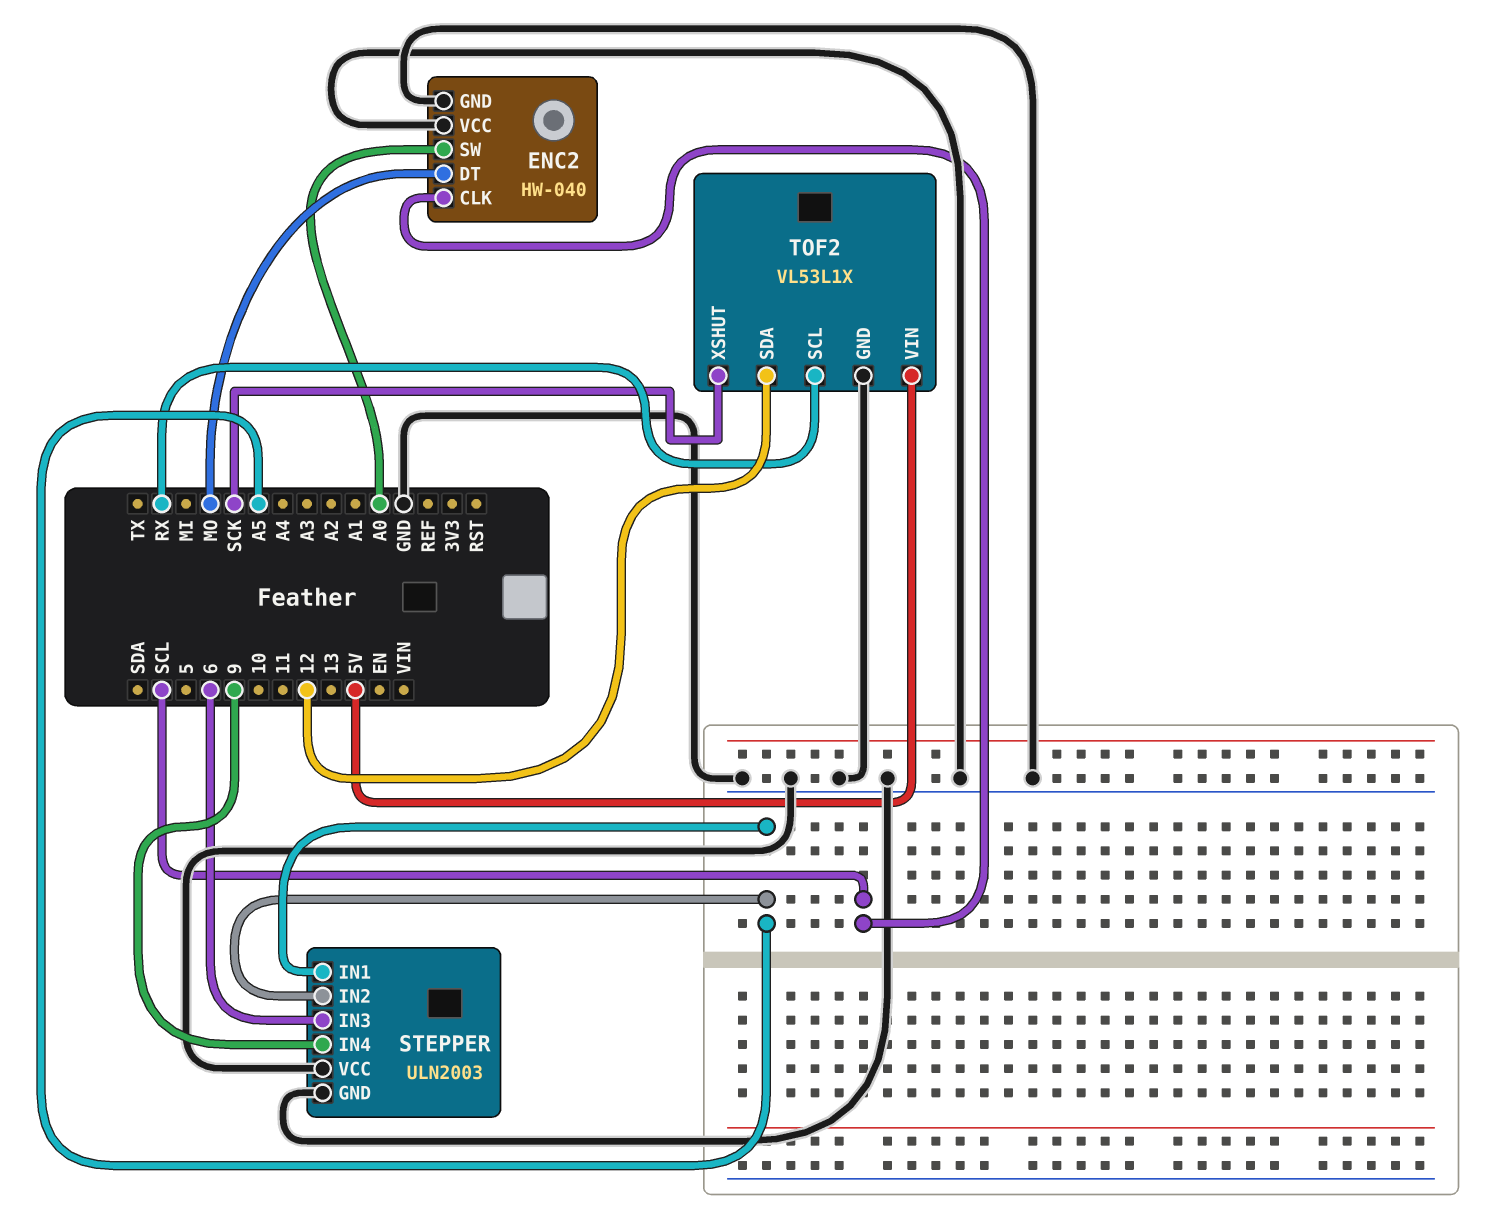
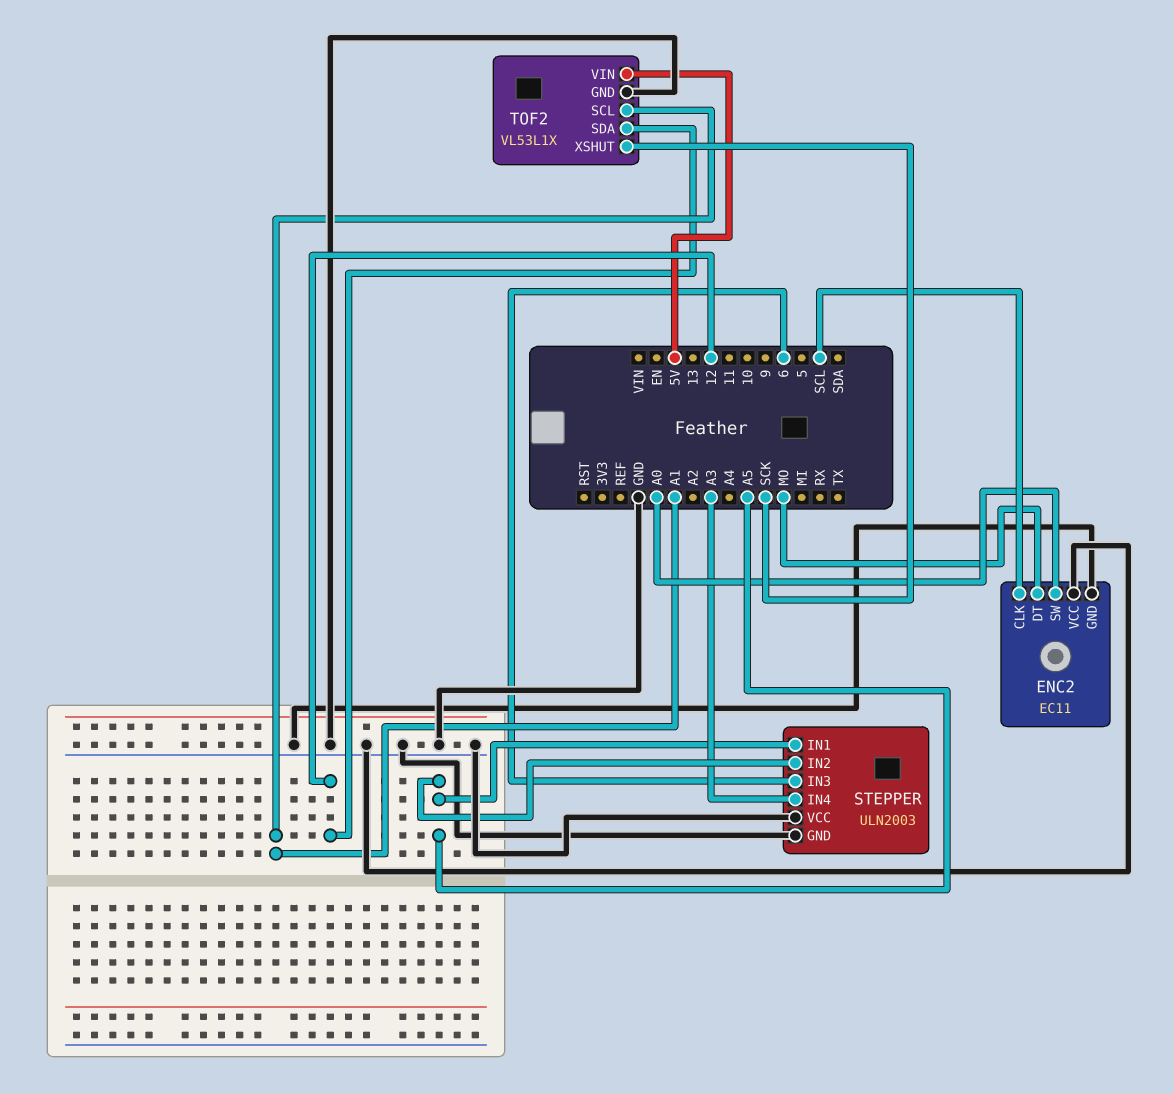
ENC2: HW-040 -> EC11
STEPPER pin IN4: 9 -> A3
TOF2 pin SCL: RX -> A1

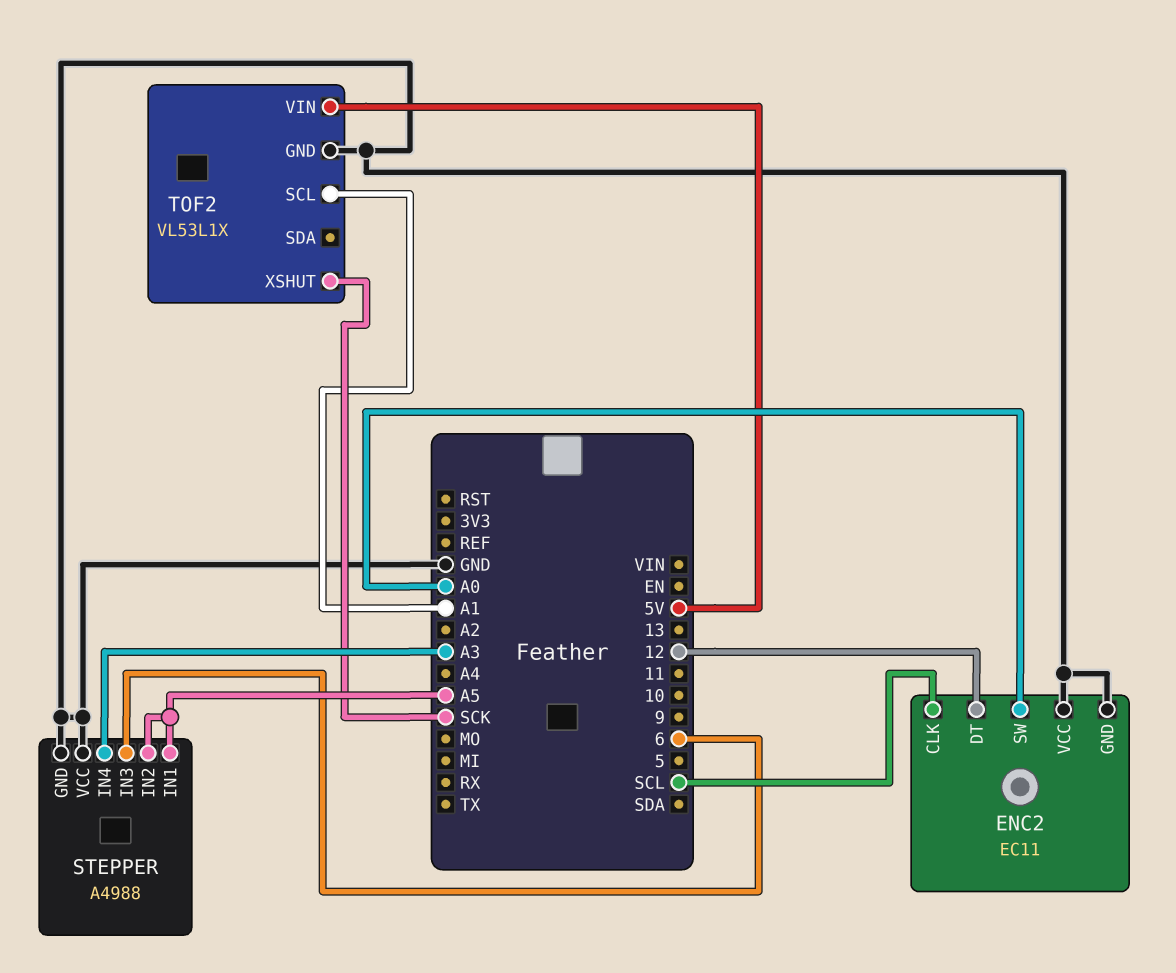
ENC2 pin DT: MO -> 12
STEPPER: ULN2003 -> A4988
TOF2 pin SDA: 12 -> none

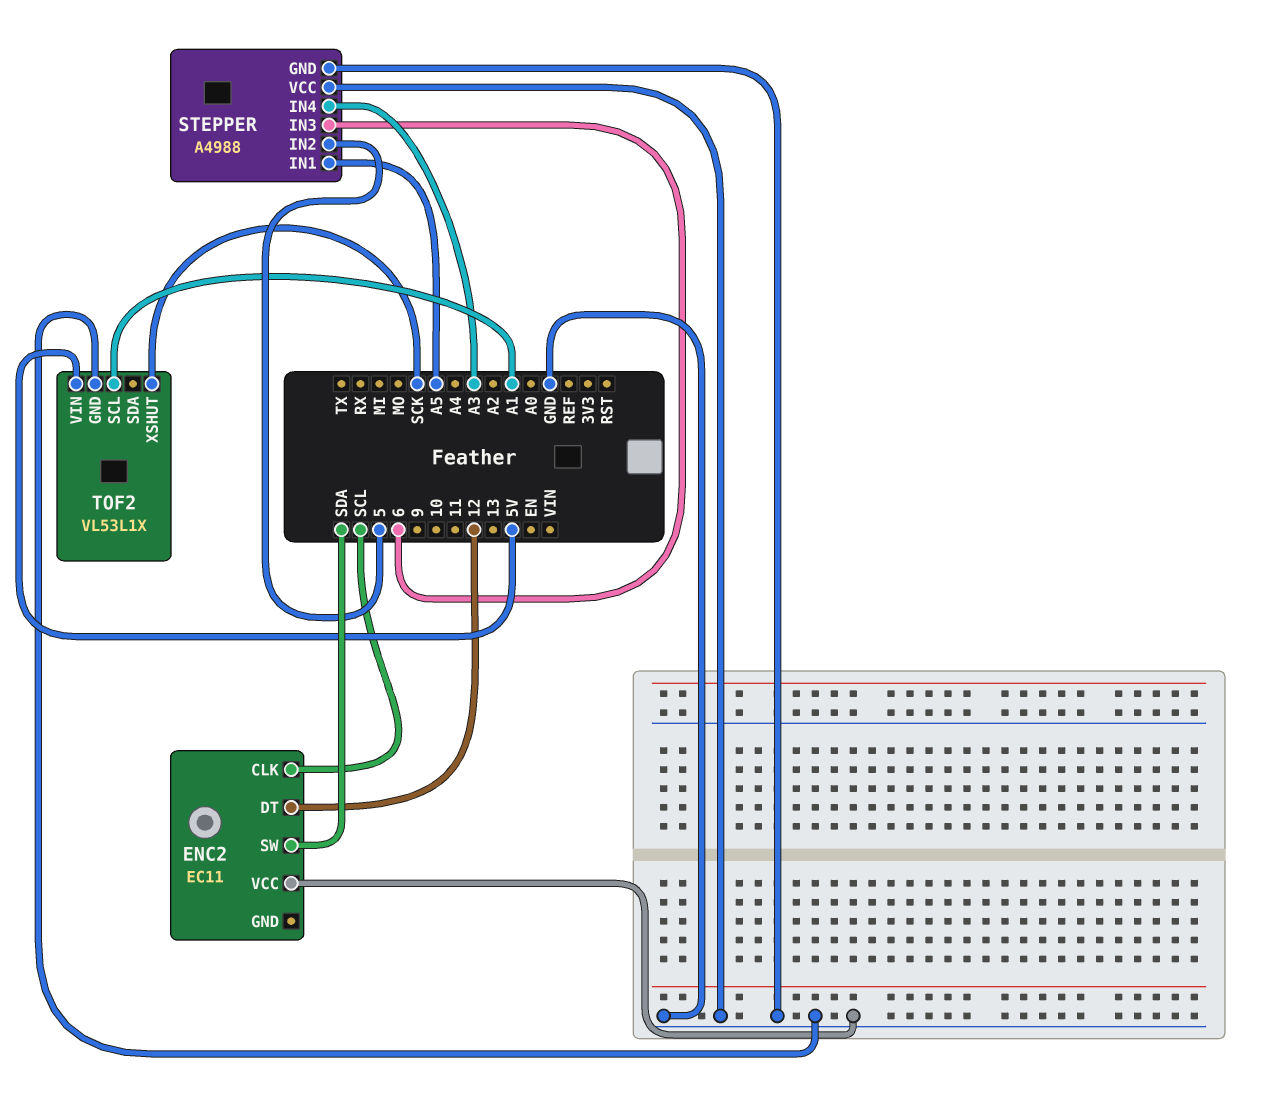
ENC2 pin GND: GND -> none
ENC2 pin SW: A0 -> SDA
STEPPER pin IN2: A5 -> 5

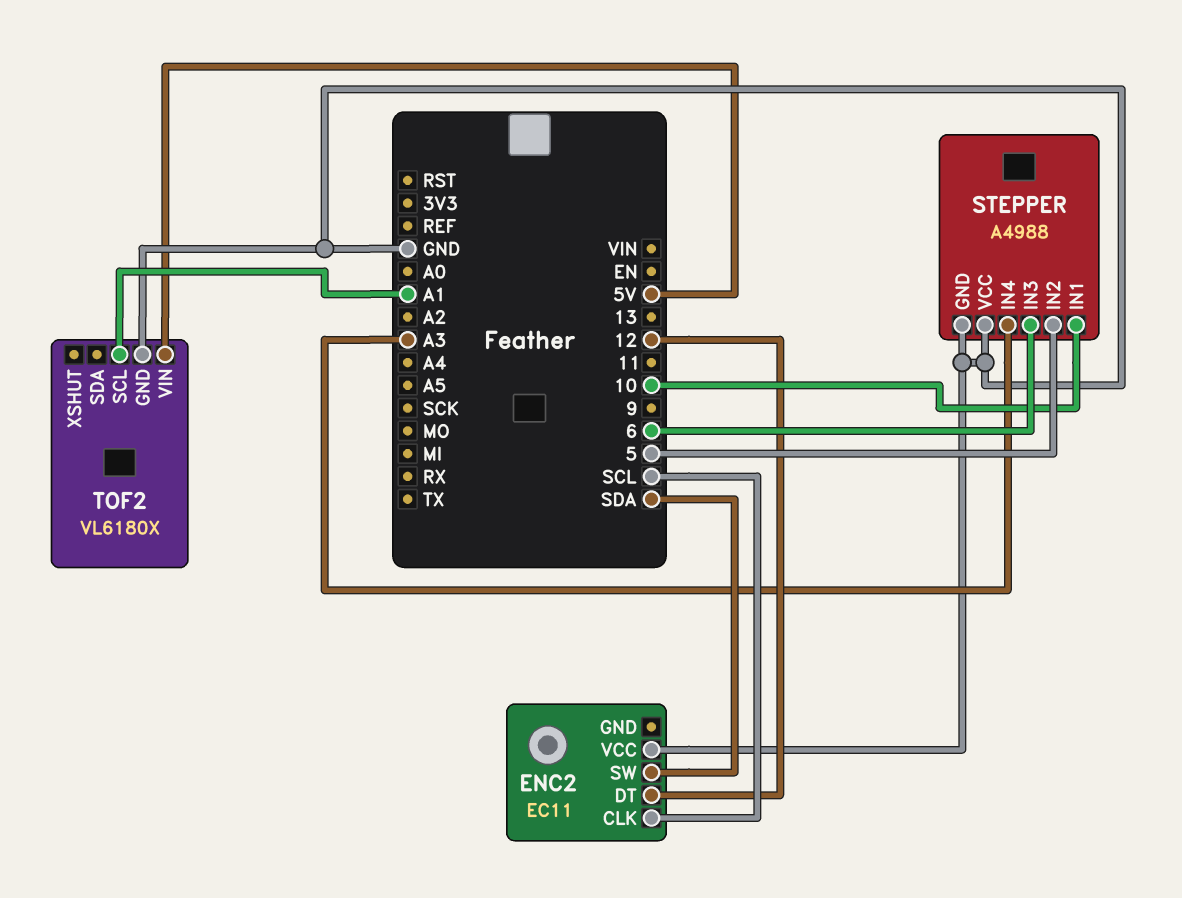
STEPPER pin IN1: A5 -> 10
TOF2: VL53L1X -> VL6180X
TOF2 pin XSHUT: SCK -> none

